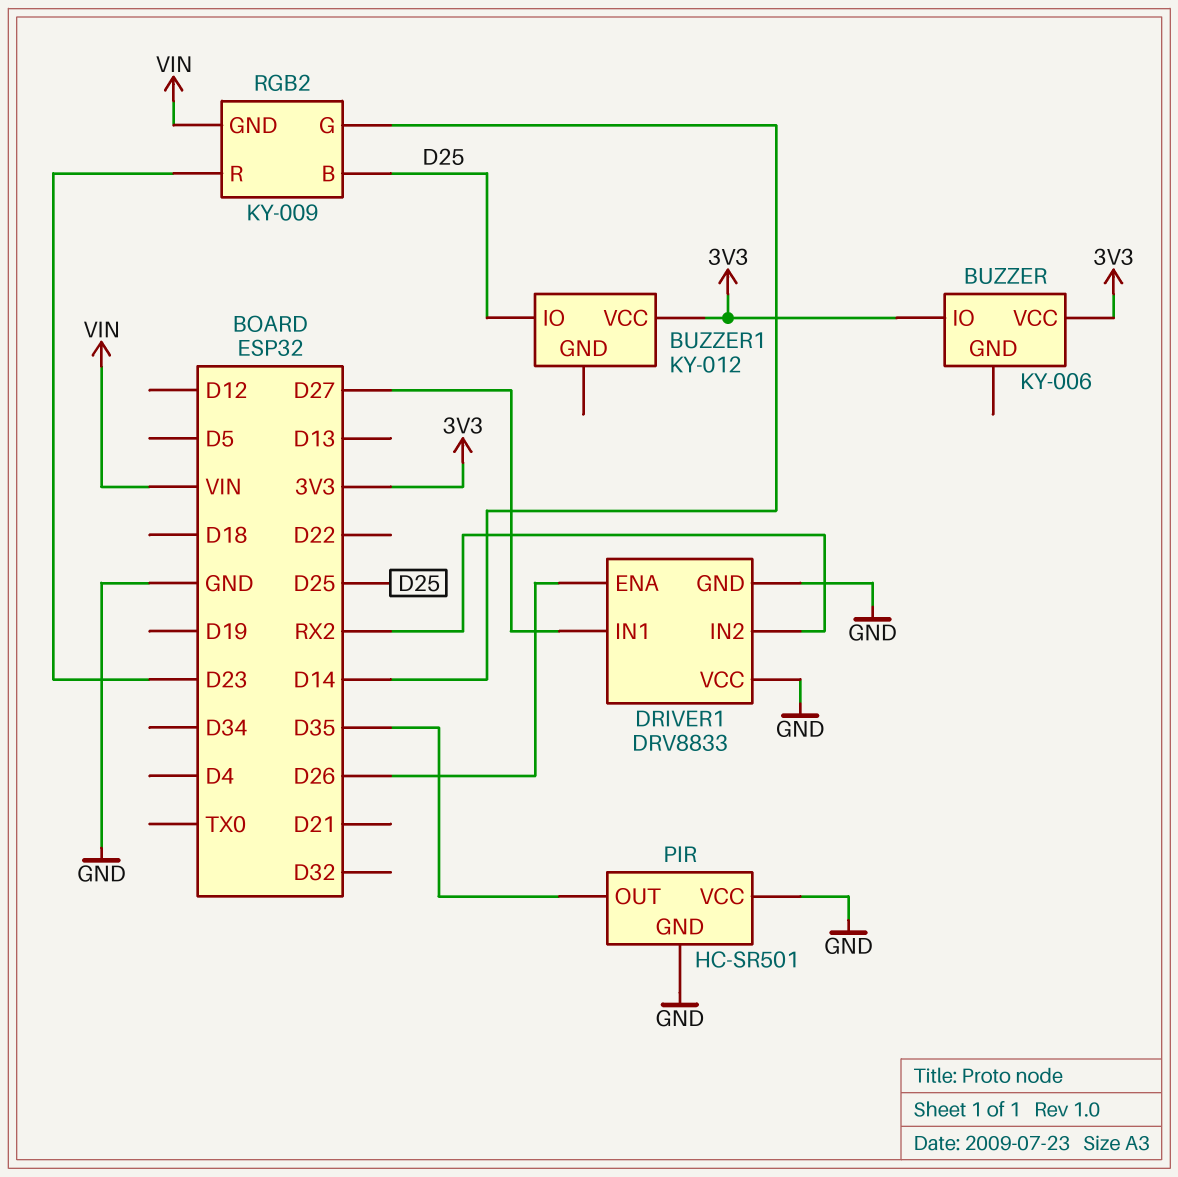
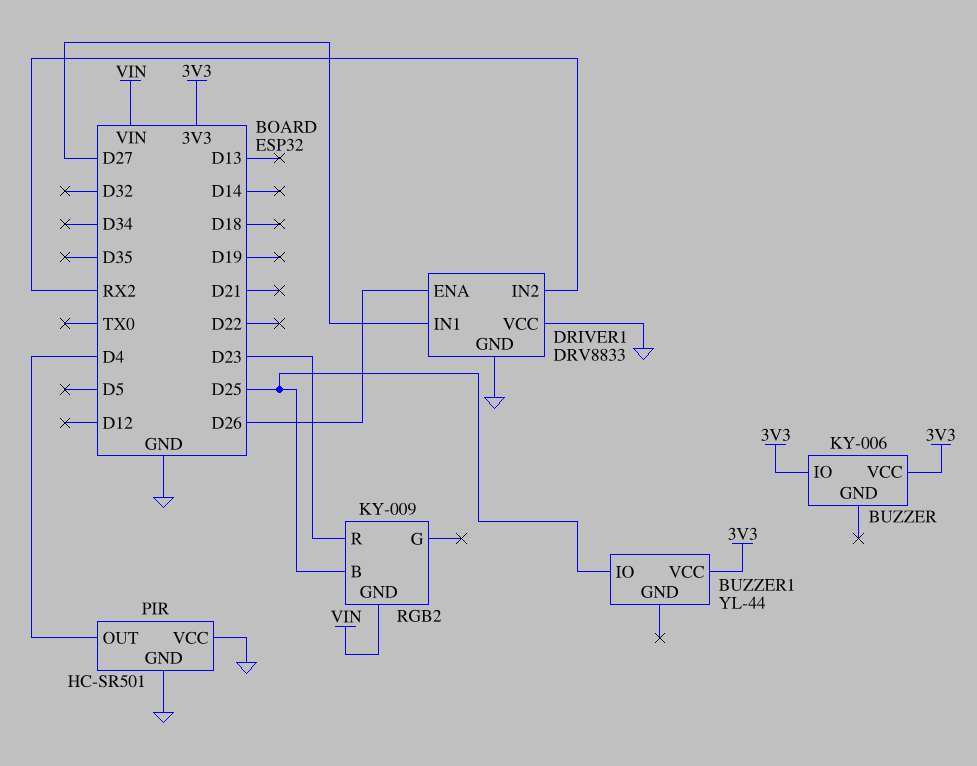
BUZZER1: KY-012 -> YL-44
PIR pin OUT: D35 -> D4
RGB2 pin G: D14 -> none

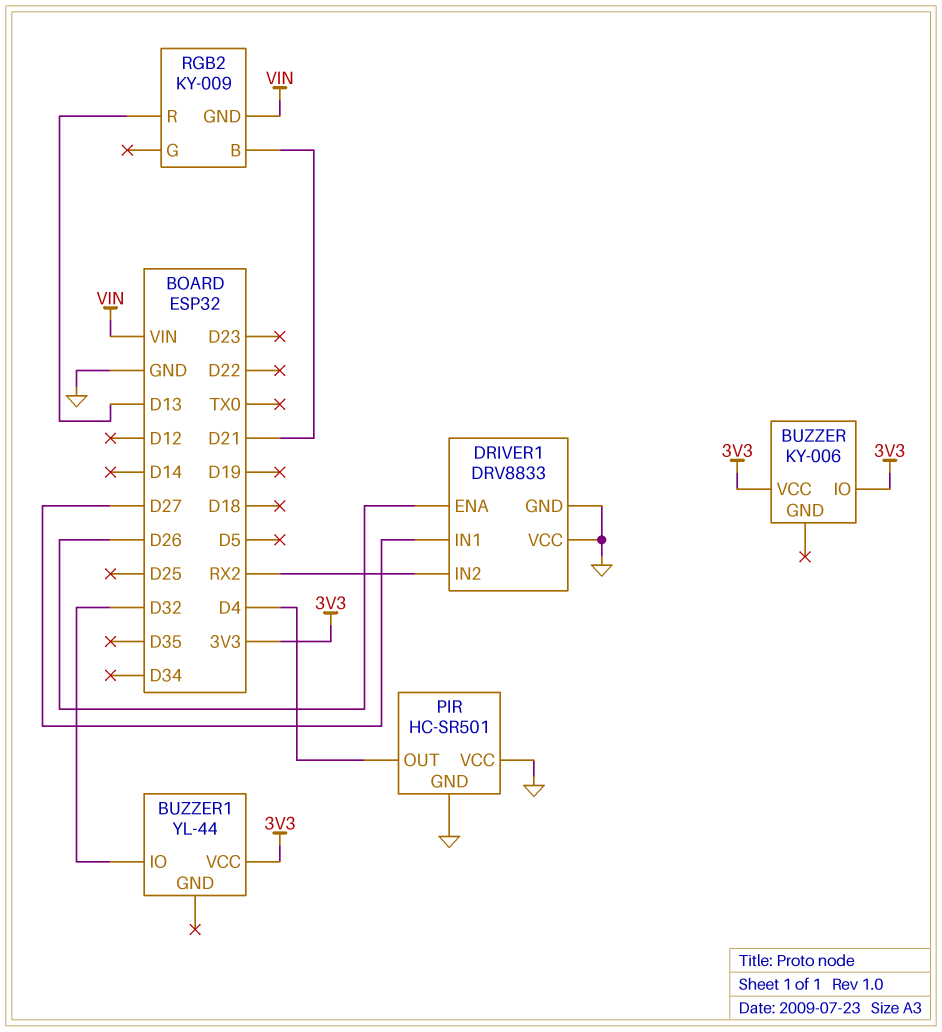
BUZZER1 pin IO: D25 -> D32
RGB2 pin B: D25 -> D21
RGB2 pin R: D23 -> D13

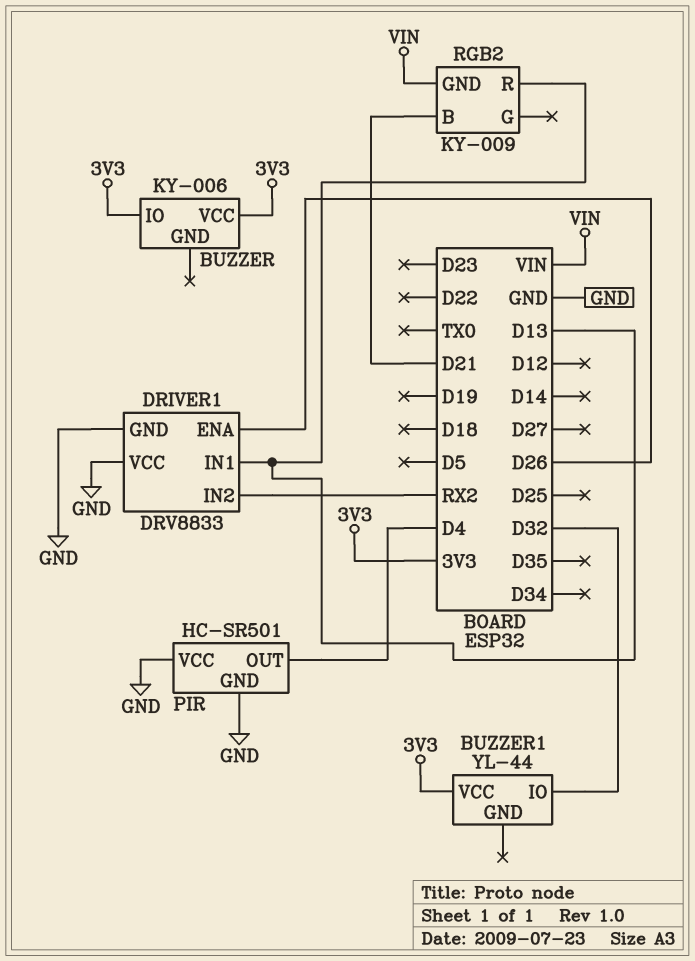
DRIVER1 pin IN1: D27 -> D13

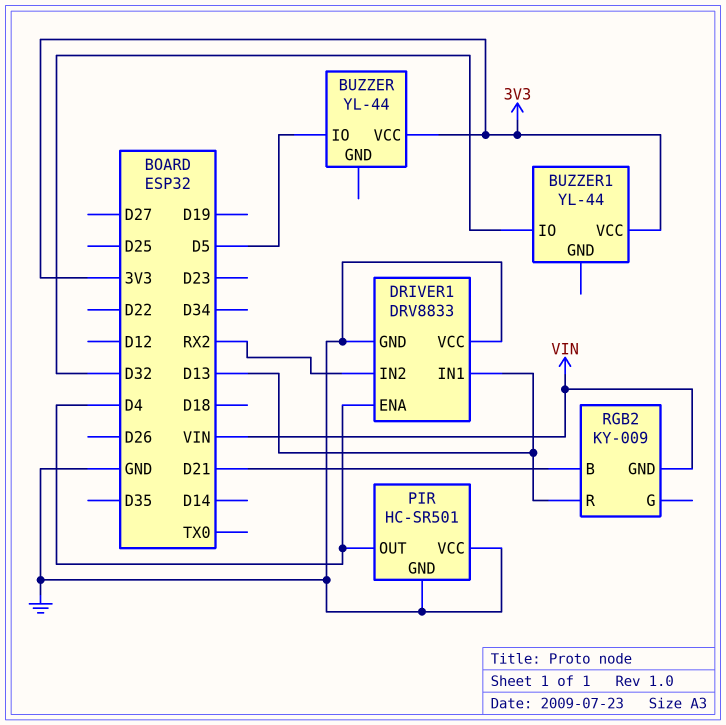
BUZZER: KY-006 -> YL-44
BUZZER pin IO: 3V3 -> D5
DRIVER1 pin ENA: D26 -> D4

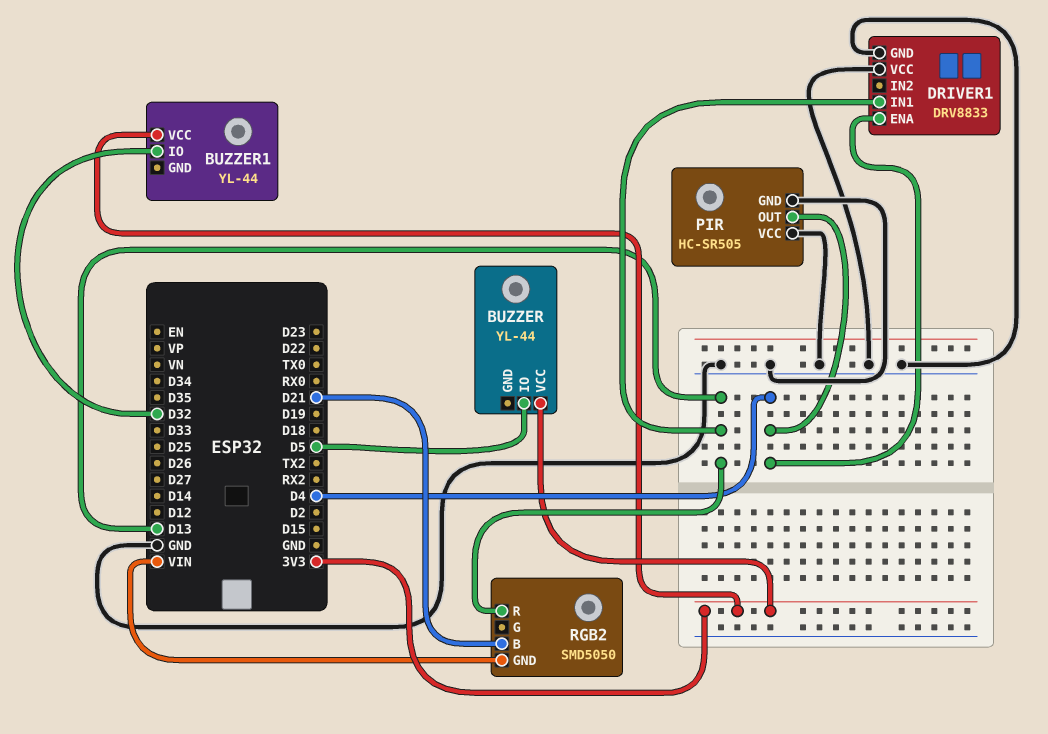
DRIVER1 pin IN2: RX2 -> none
PIR: HC-SR501 -> HC-SR505
RGB2: KY-009 -> SMD5050

